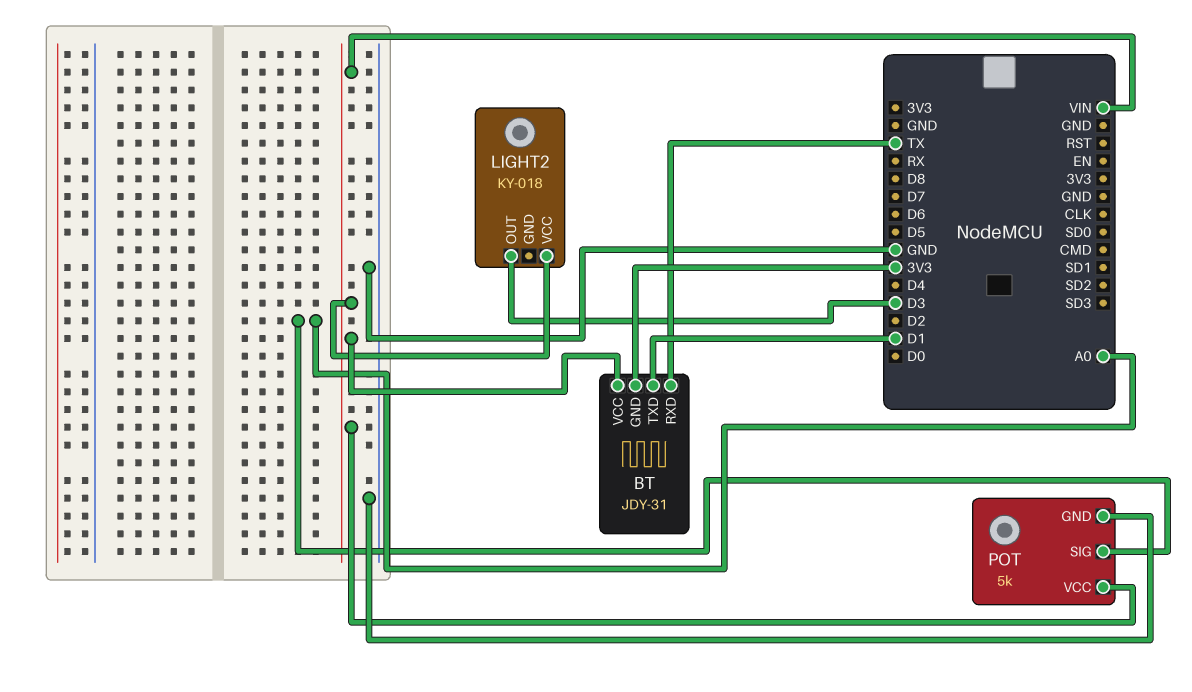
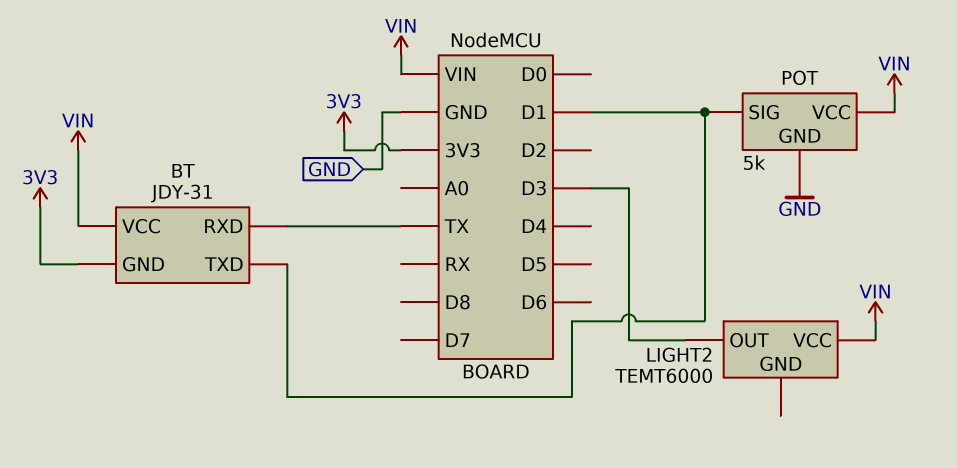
LIGHT2: KY-018 -> TEMT6000
POT pin SIG: A0 -> D1

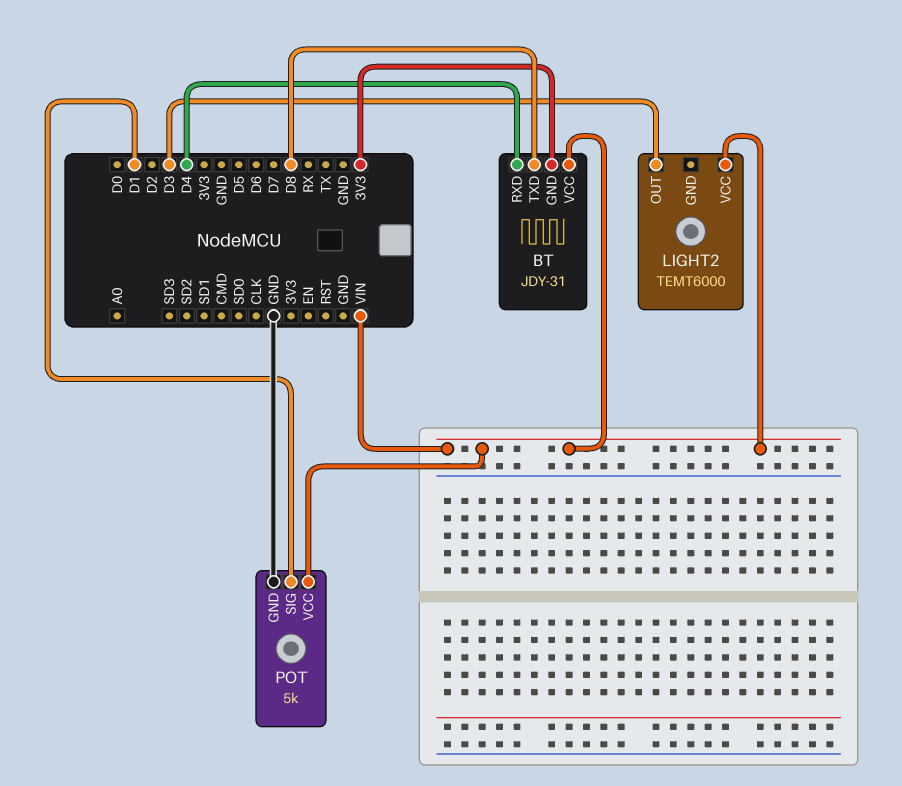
BT pin RXD: TX -> D4
BT pin TXD: D1 -> D8

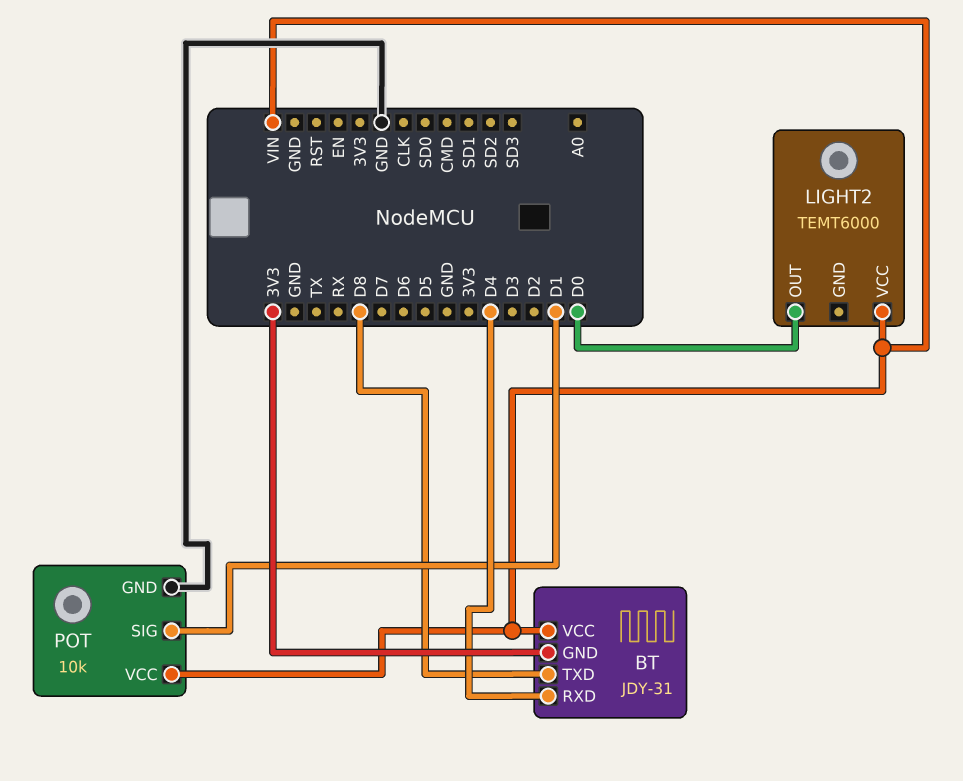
LIGHT2 pin OUT: D3 -> D0
POT: 5k -> 10k

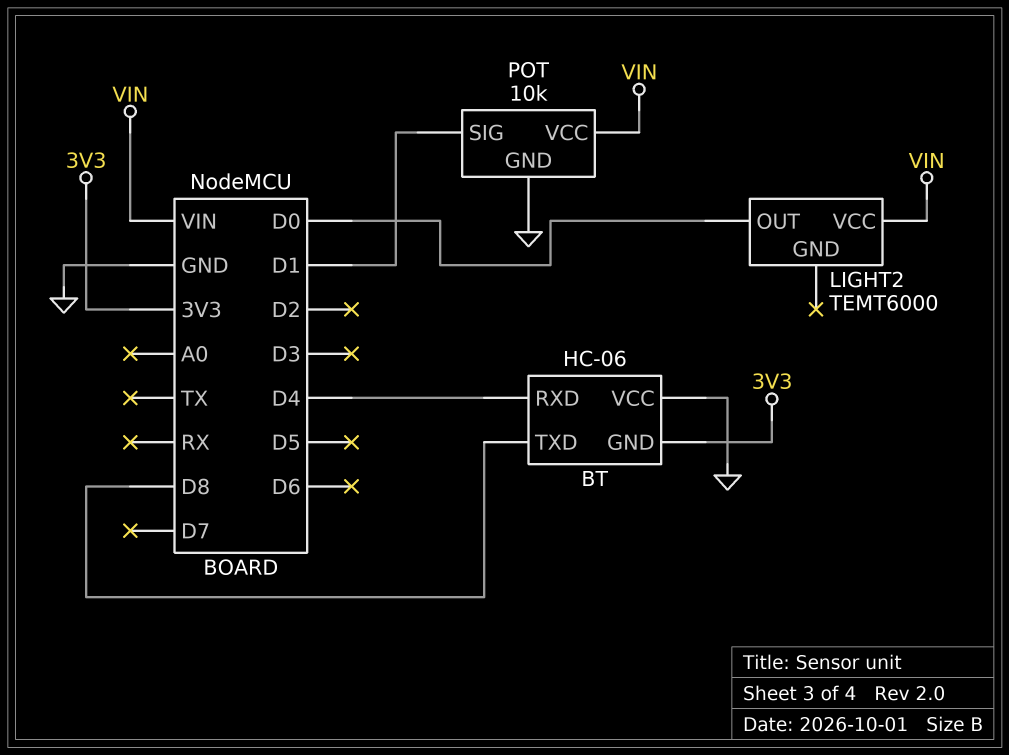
BT: JDY-31 -> HC-06
BT pin VCC: VIN -> GND

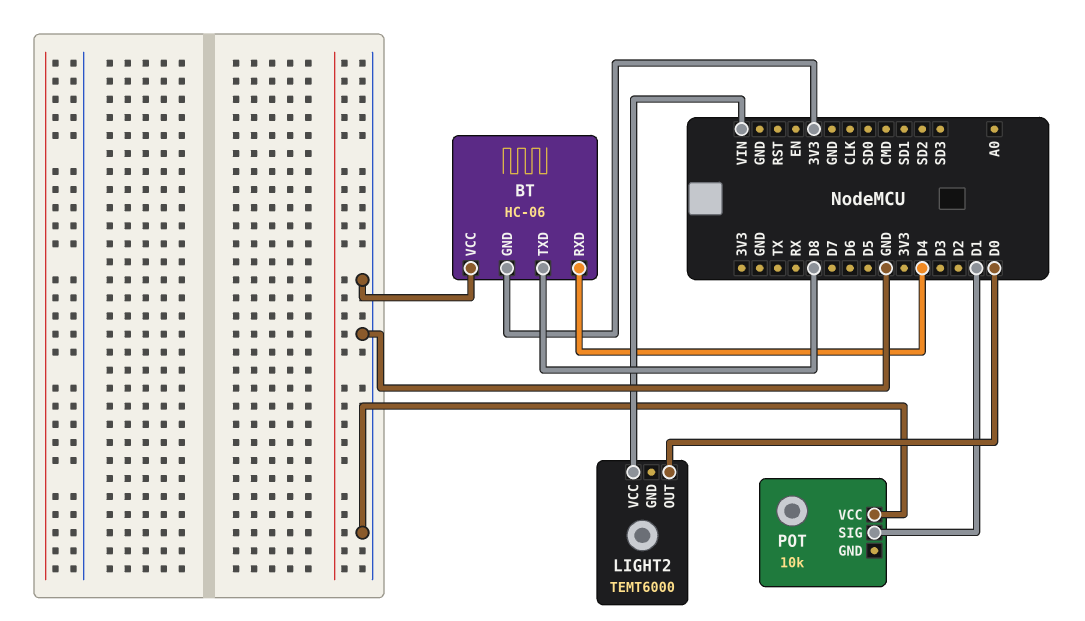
POT pin GND: GND -> none
POT pin VCC: VIN -> GND

